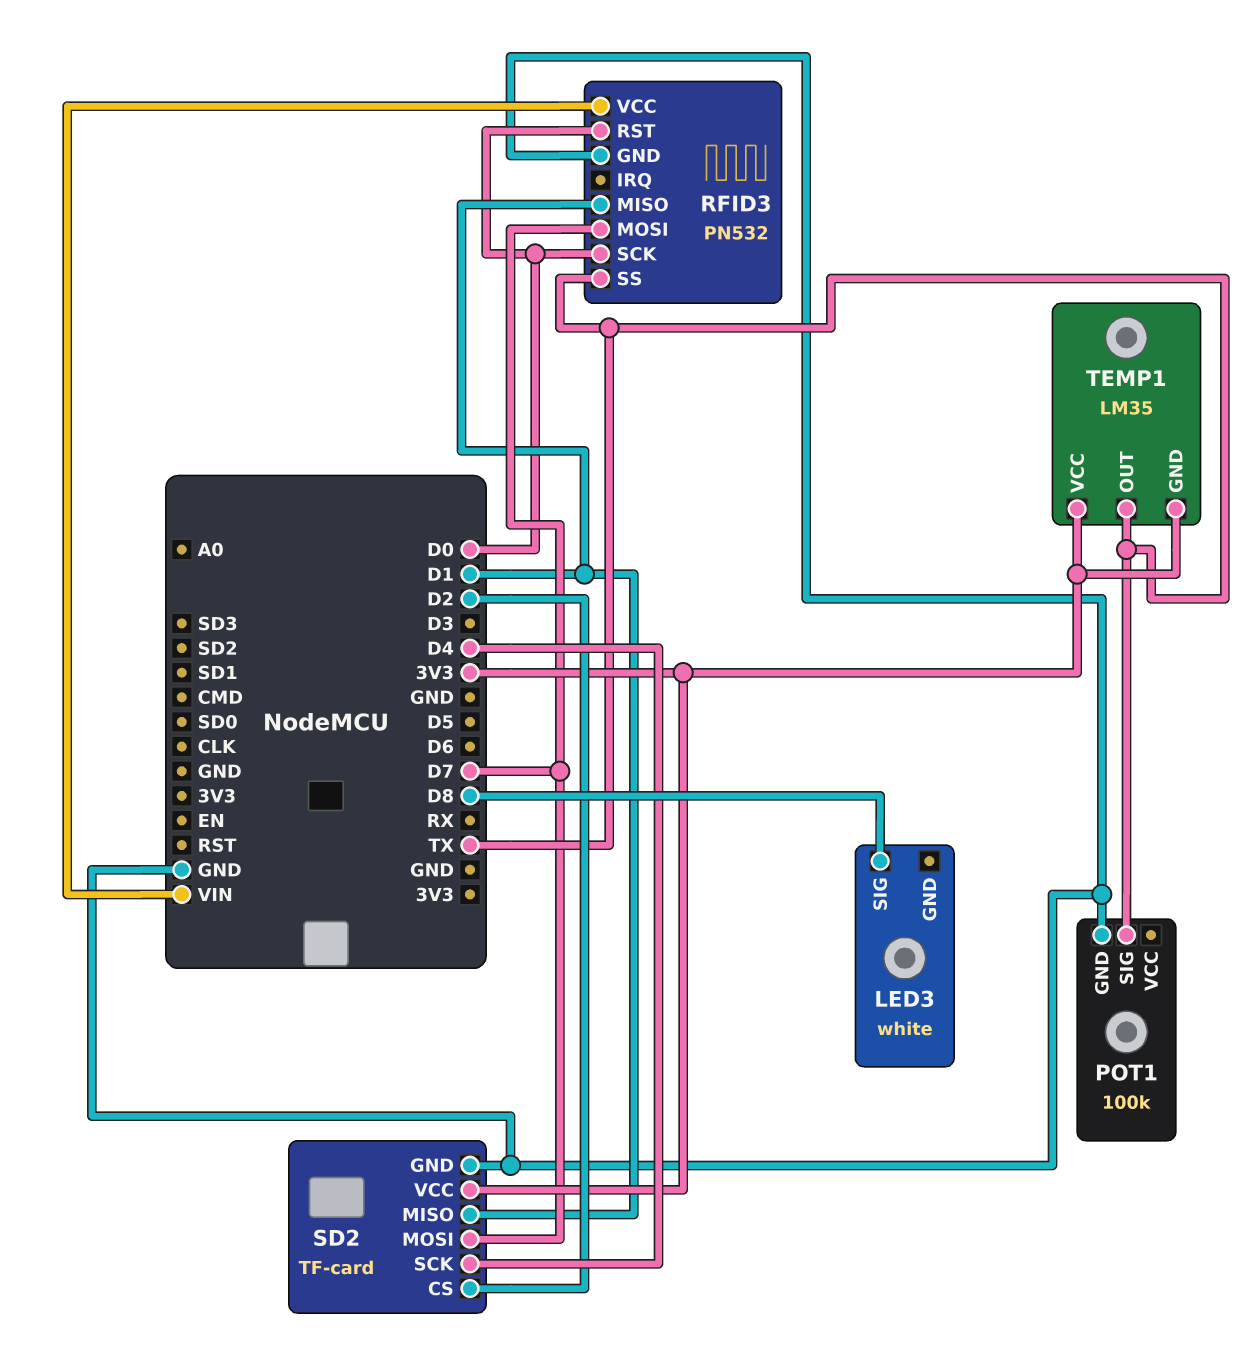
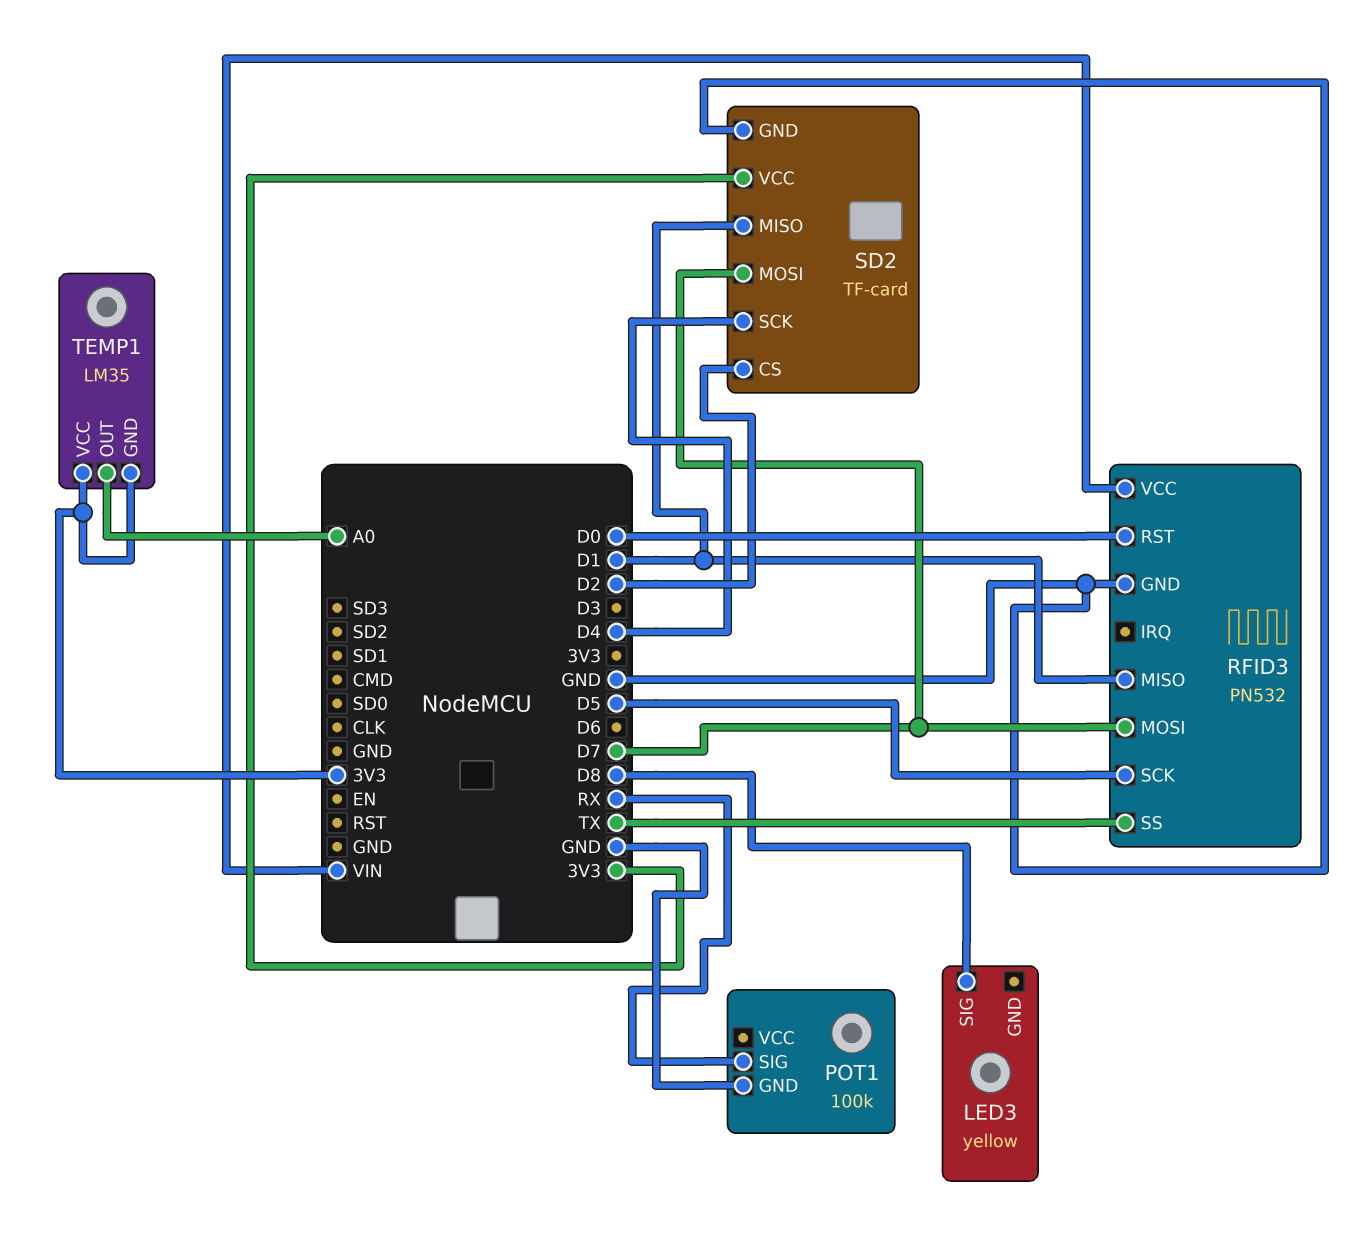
LED3: white -> yellow
POT1 pin SIG: TX -> RX
RFID3 pin SCK: D0 -> D5
TEMP1 pin OUT: TX -> A0

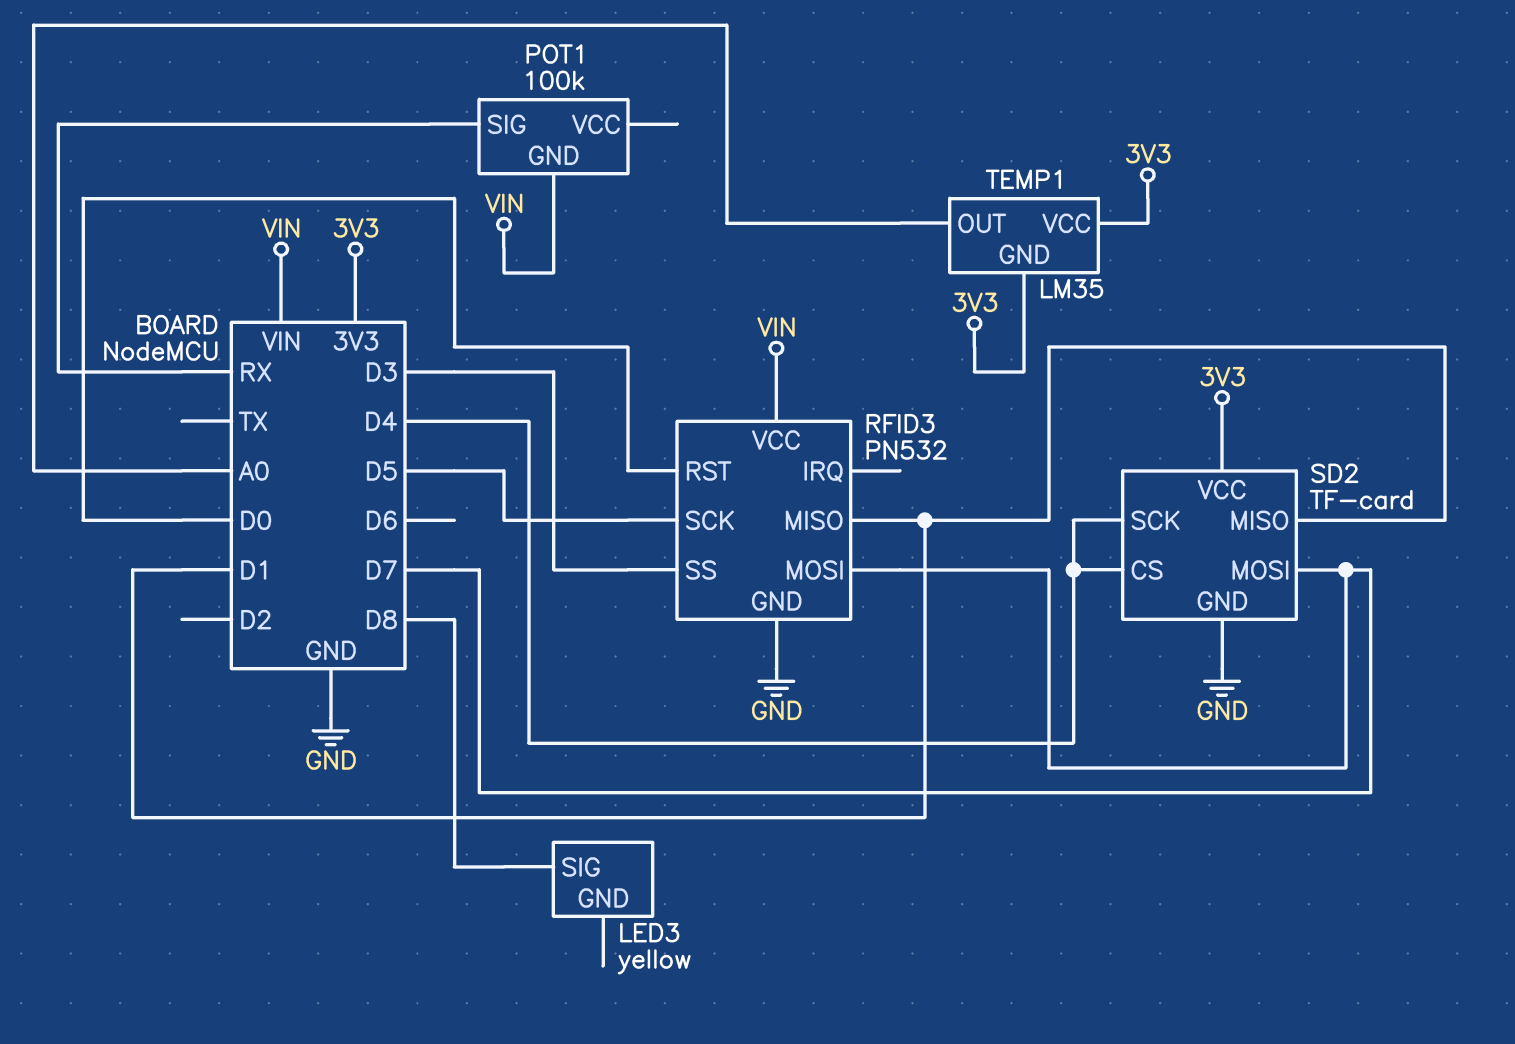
POT1 pin GND: GND -> VIN
RFID3 pin SS: TX -> D3
SD2 pin CS: D2 -> D4

